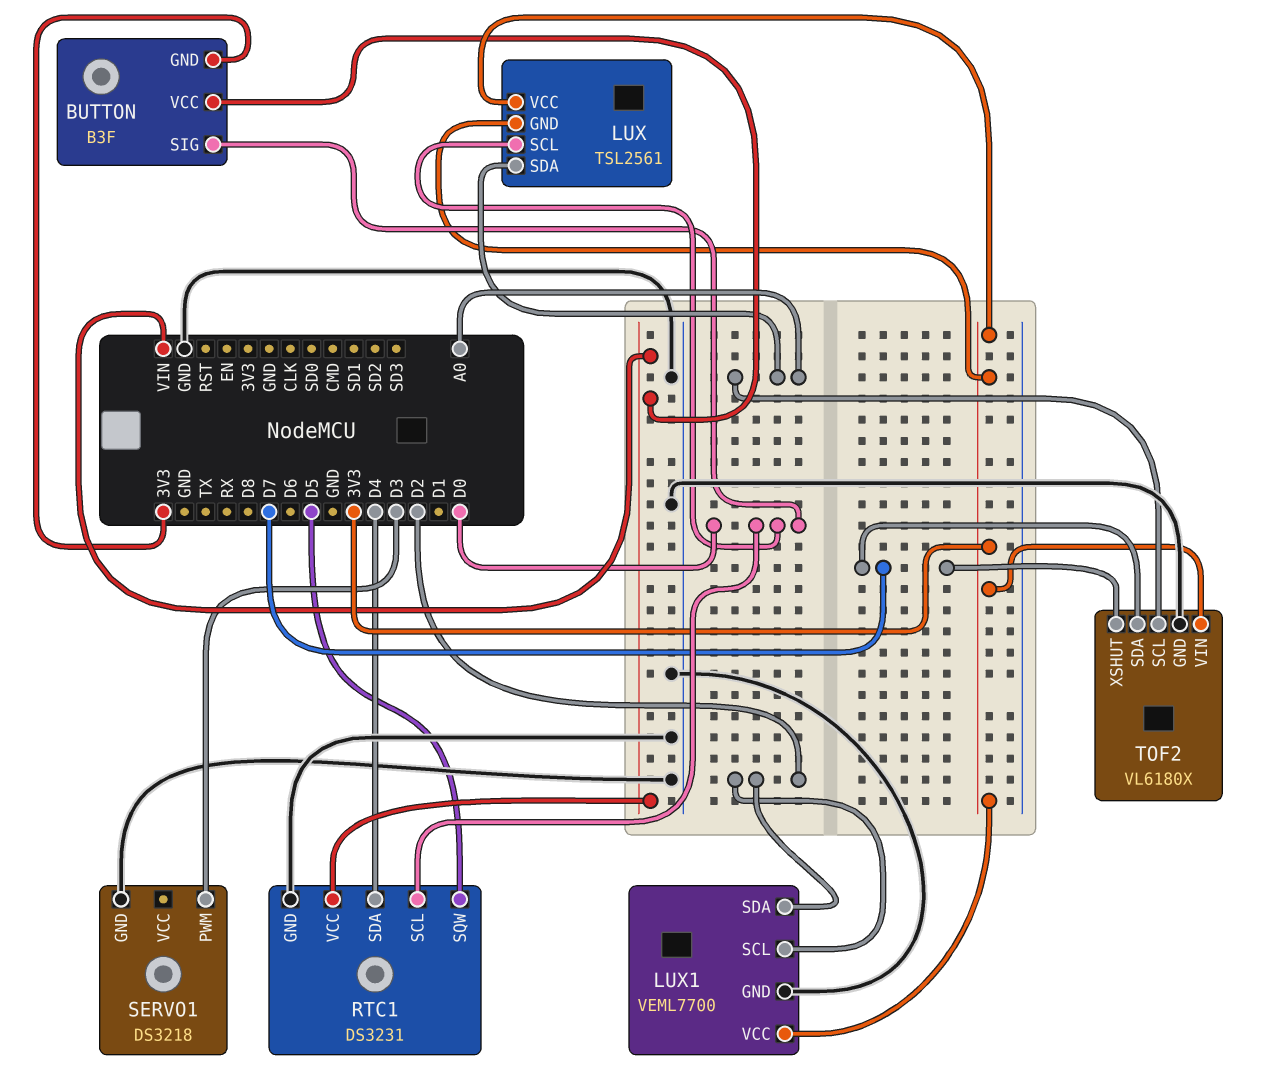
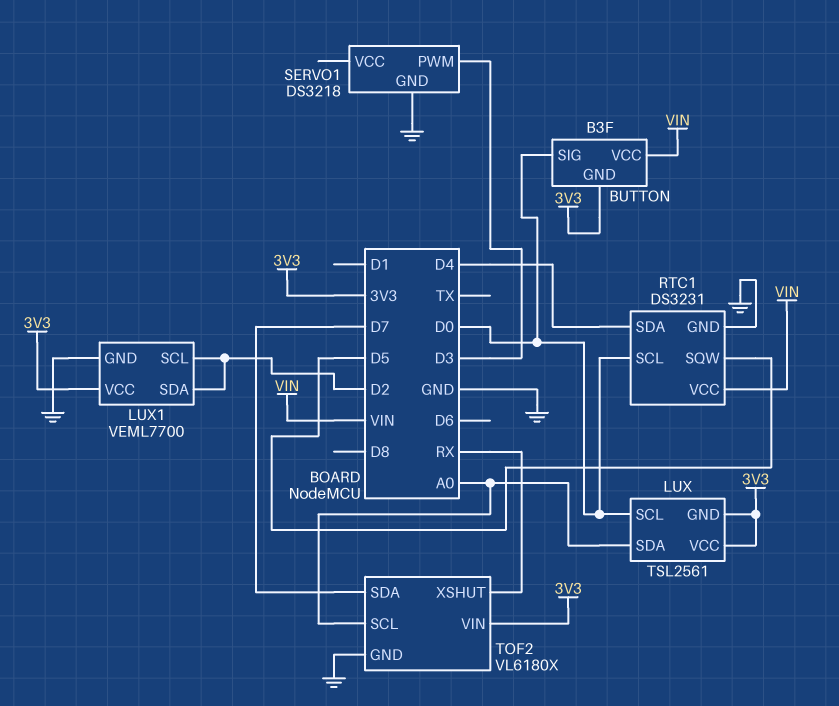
TOF2 pin XSHUT: D7 -> RX

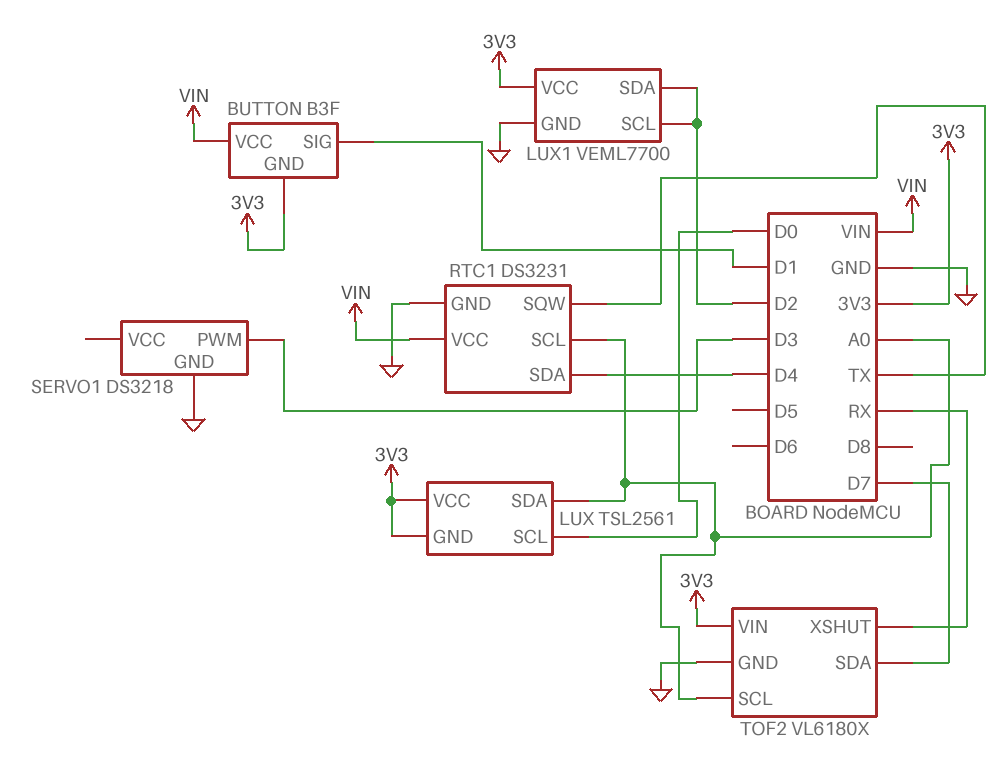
BUTTON pin SIG: D0 -> D1
RTC1 pin SCL: D0 -> A0
RTC1 pin SQW: D5 -> TX

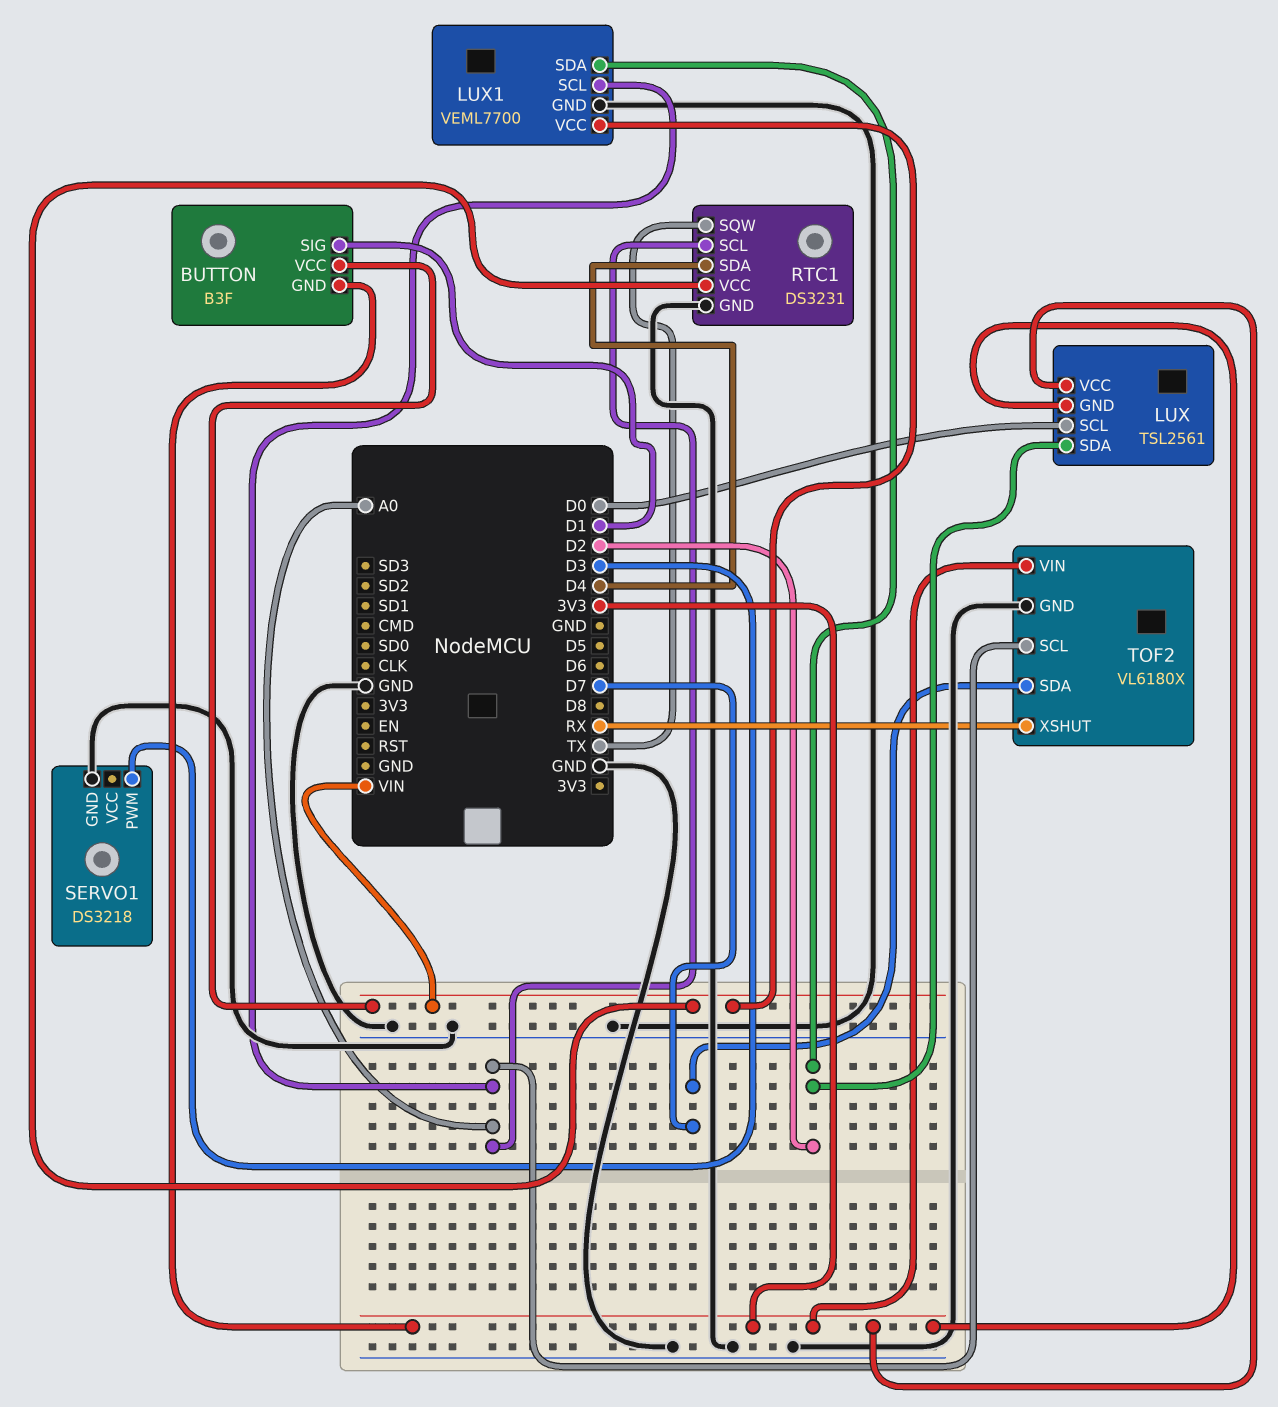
LUX pin SDA: A0 -> D2
LUX1 pin SCL: D2 -> A0
LUX1 pin VCC: 3V3 -> VIN

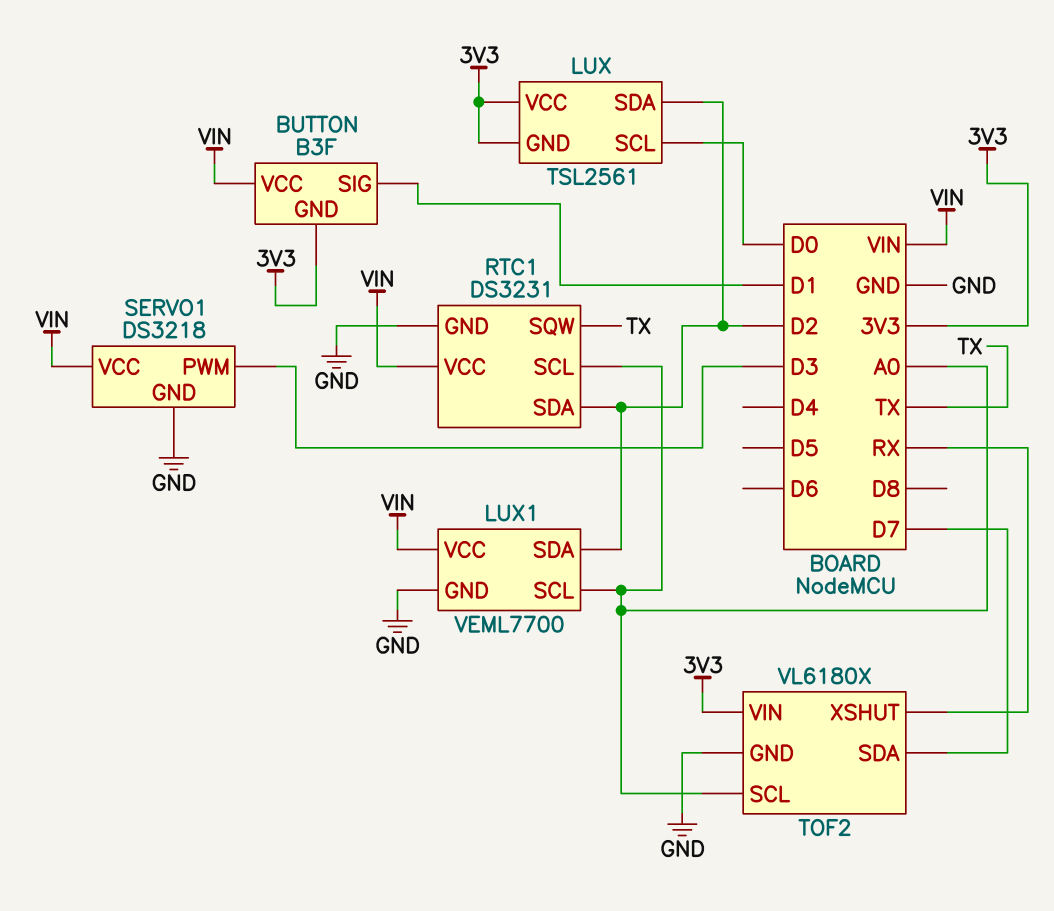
RTC1 pin SDA: D4 -> D2
SERVO1 pin VCC: none -> VIN

